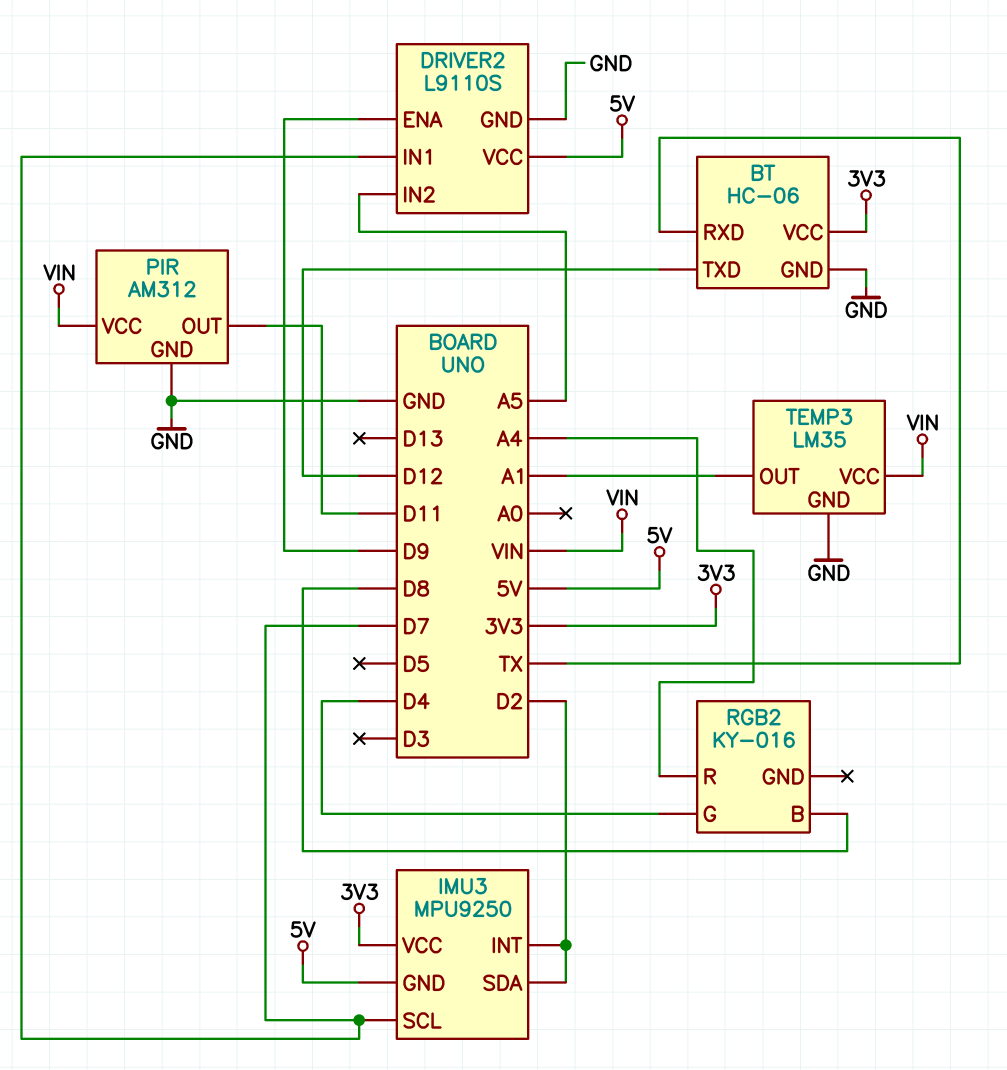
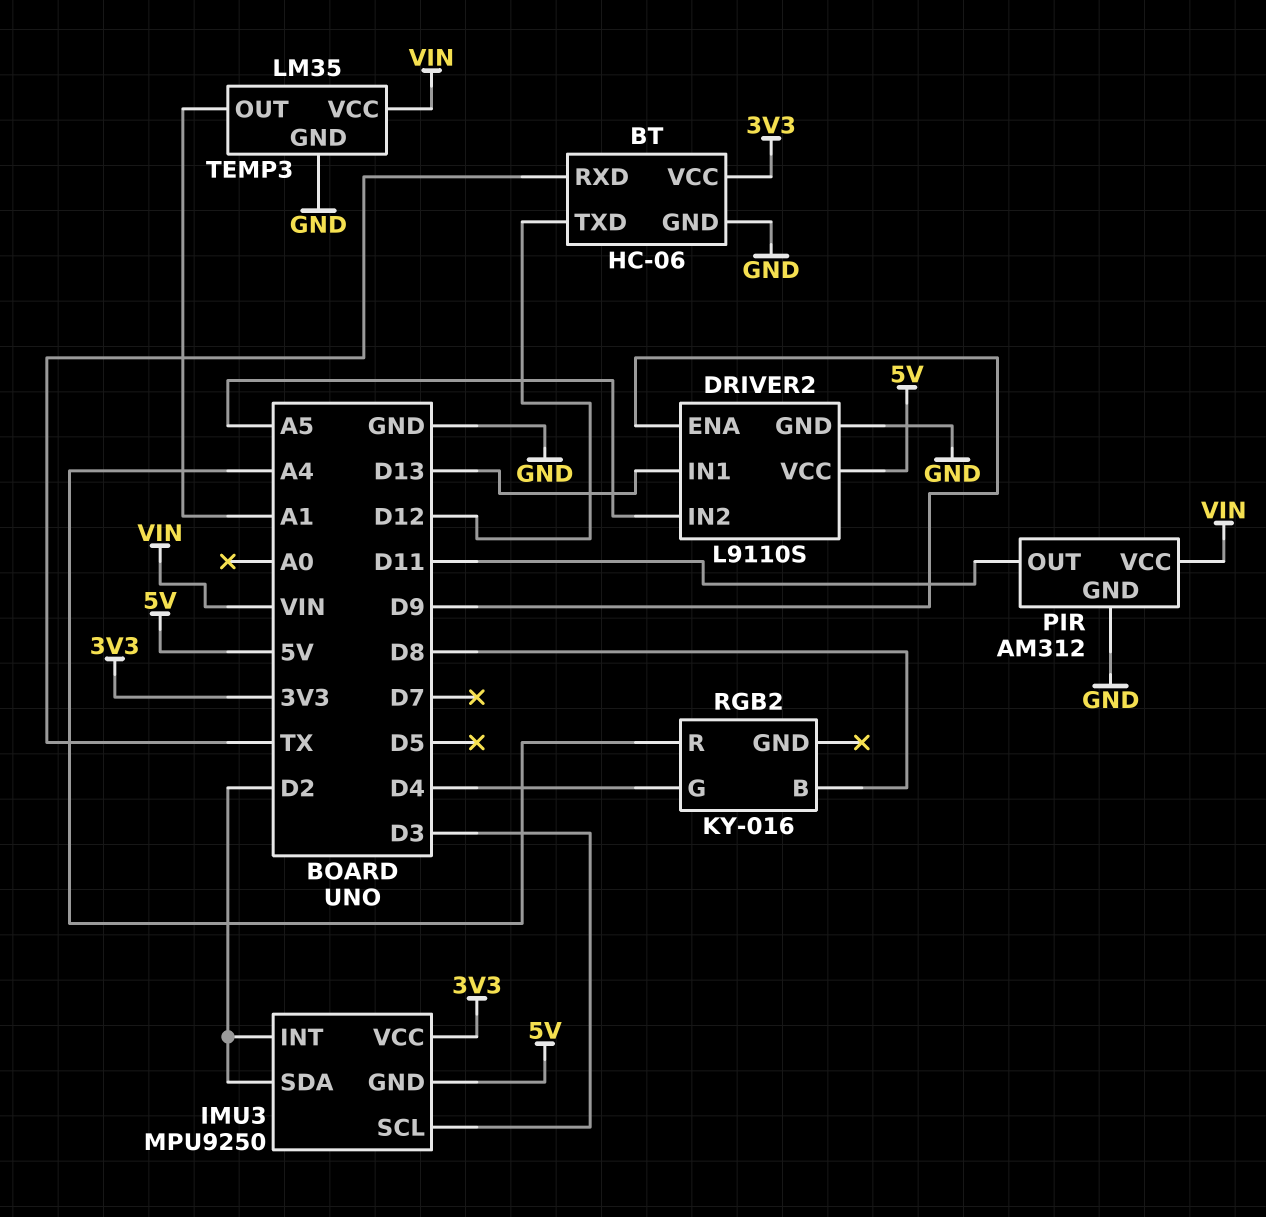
DRIVER2 pin IN1: D7 -> D13
IMU3 pin SCL: D7 -> D3

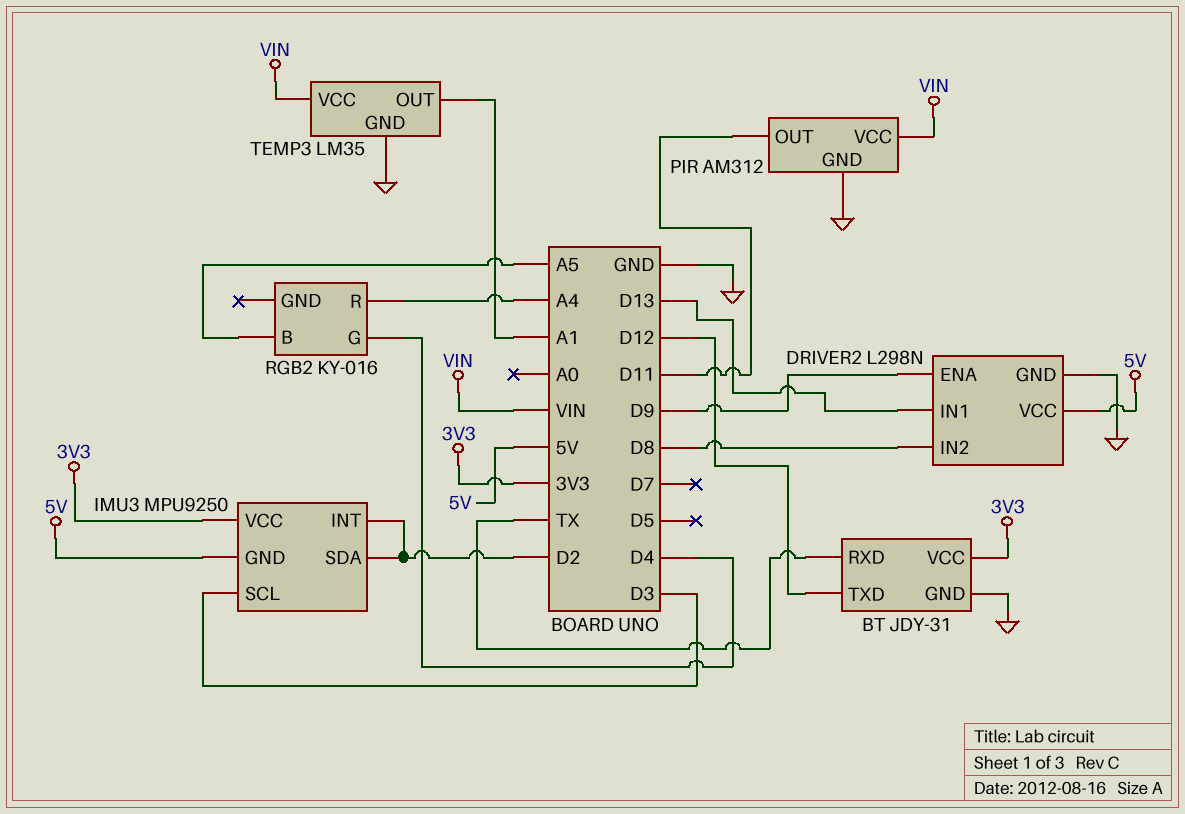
BT: HC-06 -> JDY-31
DRIVER2: L9110S -> L298N
DRIVER2 pin IN2: A5 -> D8
RGB2 pin B: D8 -> A5

